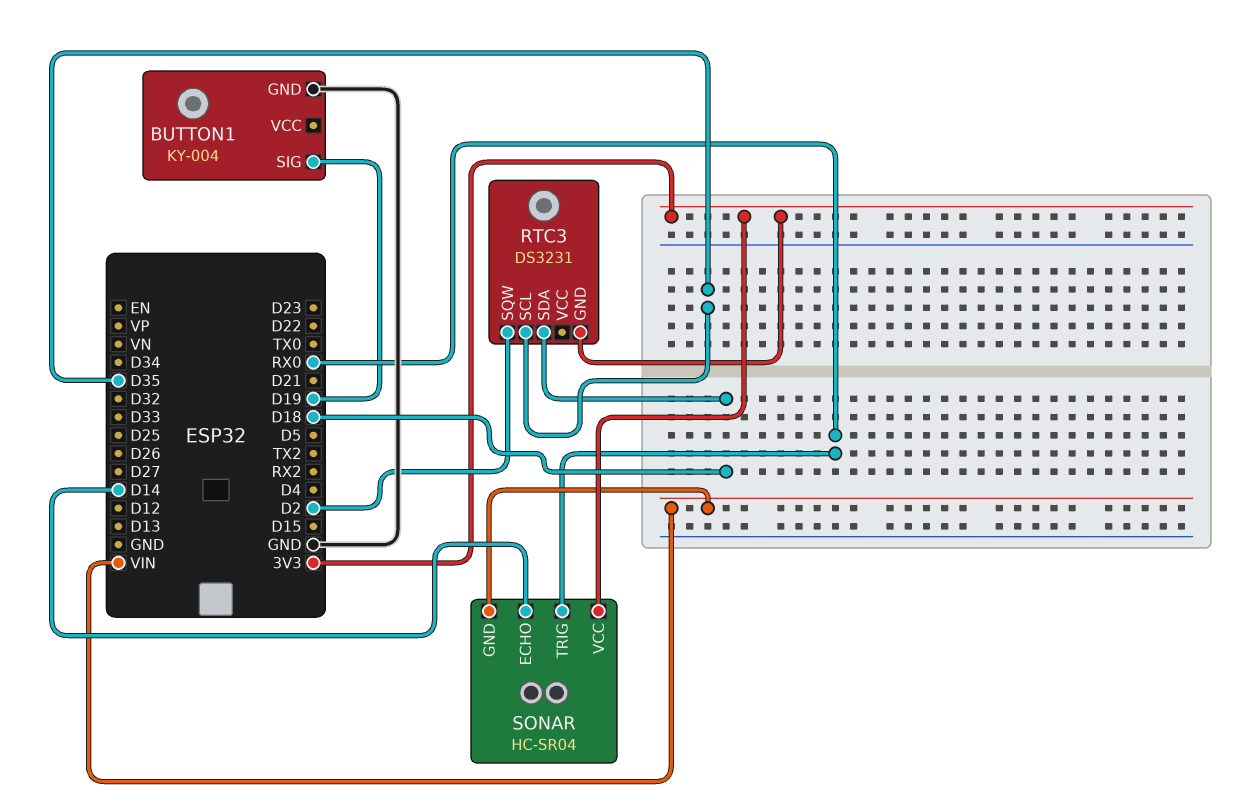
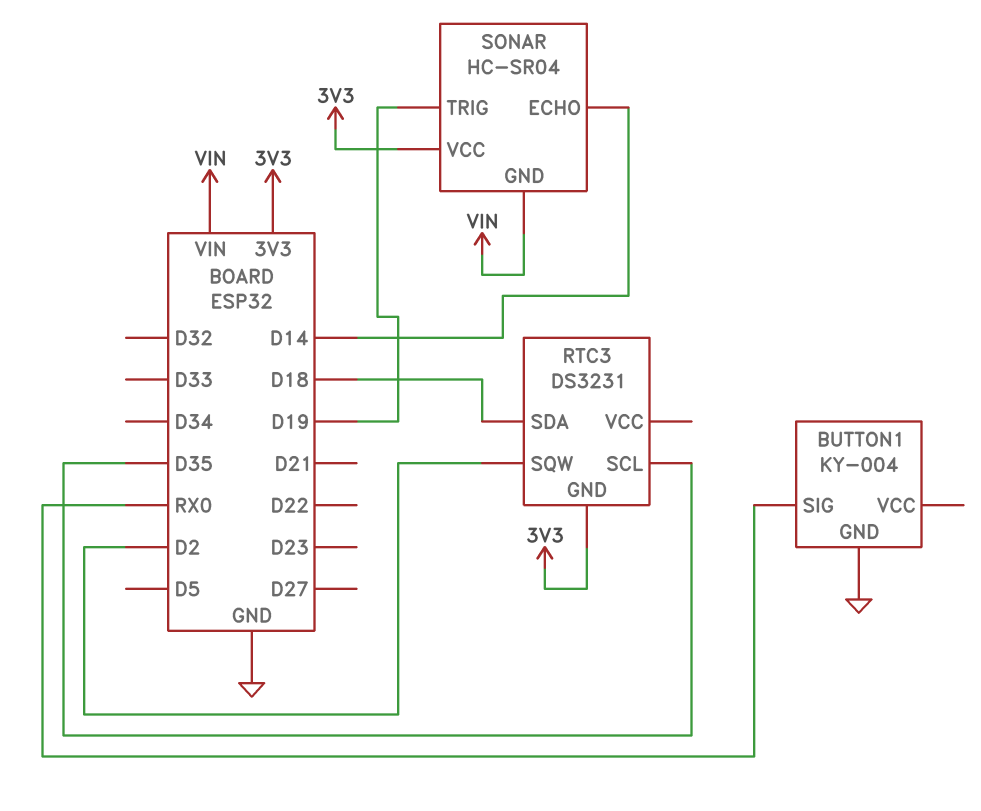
BUTTON1 pin SIG: D19 -> RX0
SONAR pin TRIG: RX0 -> D19

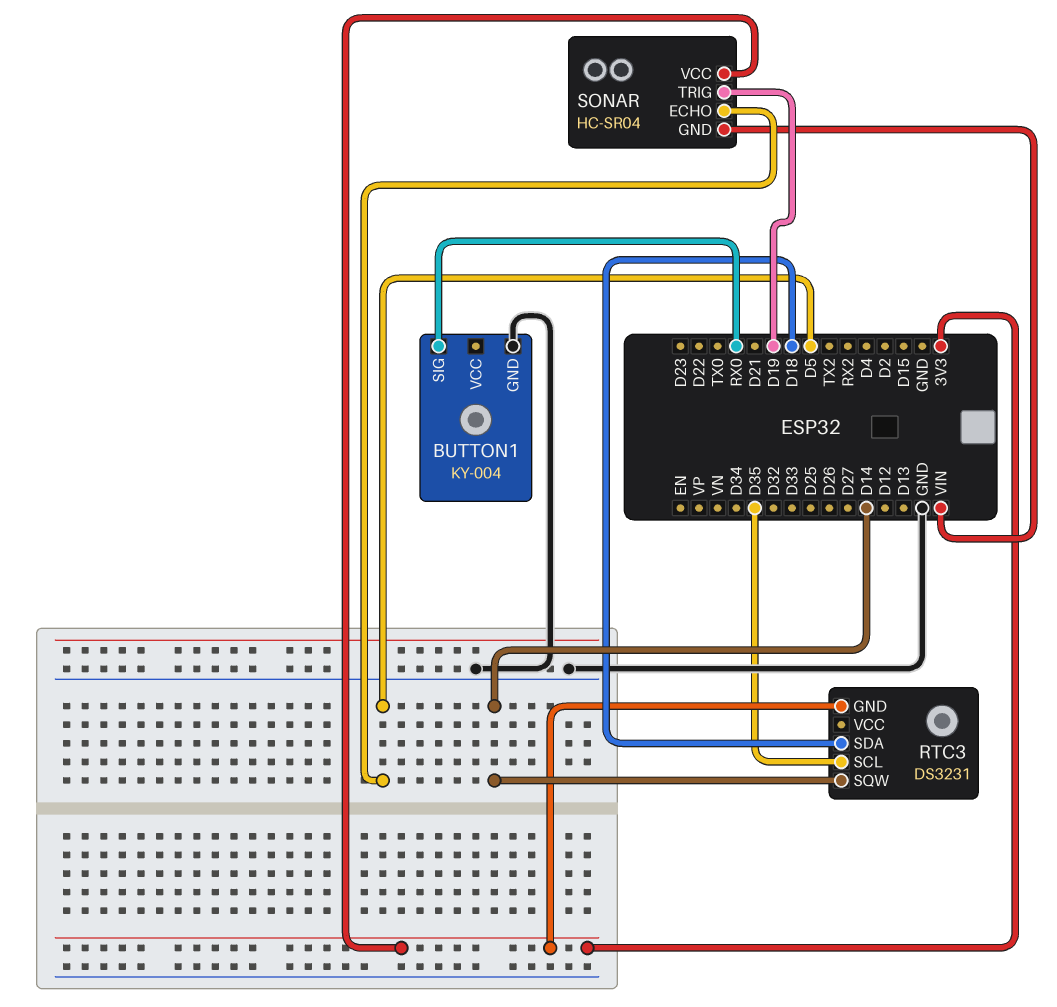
RTC3 pin SQW: D2 -> D14
SONAR pin ECHO: D14 -> D5

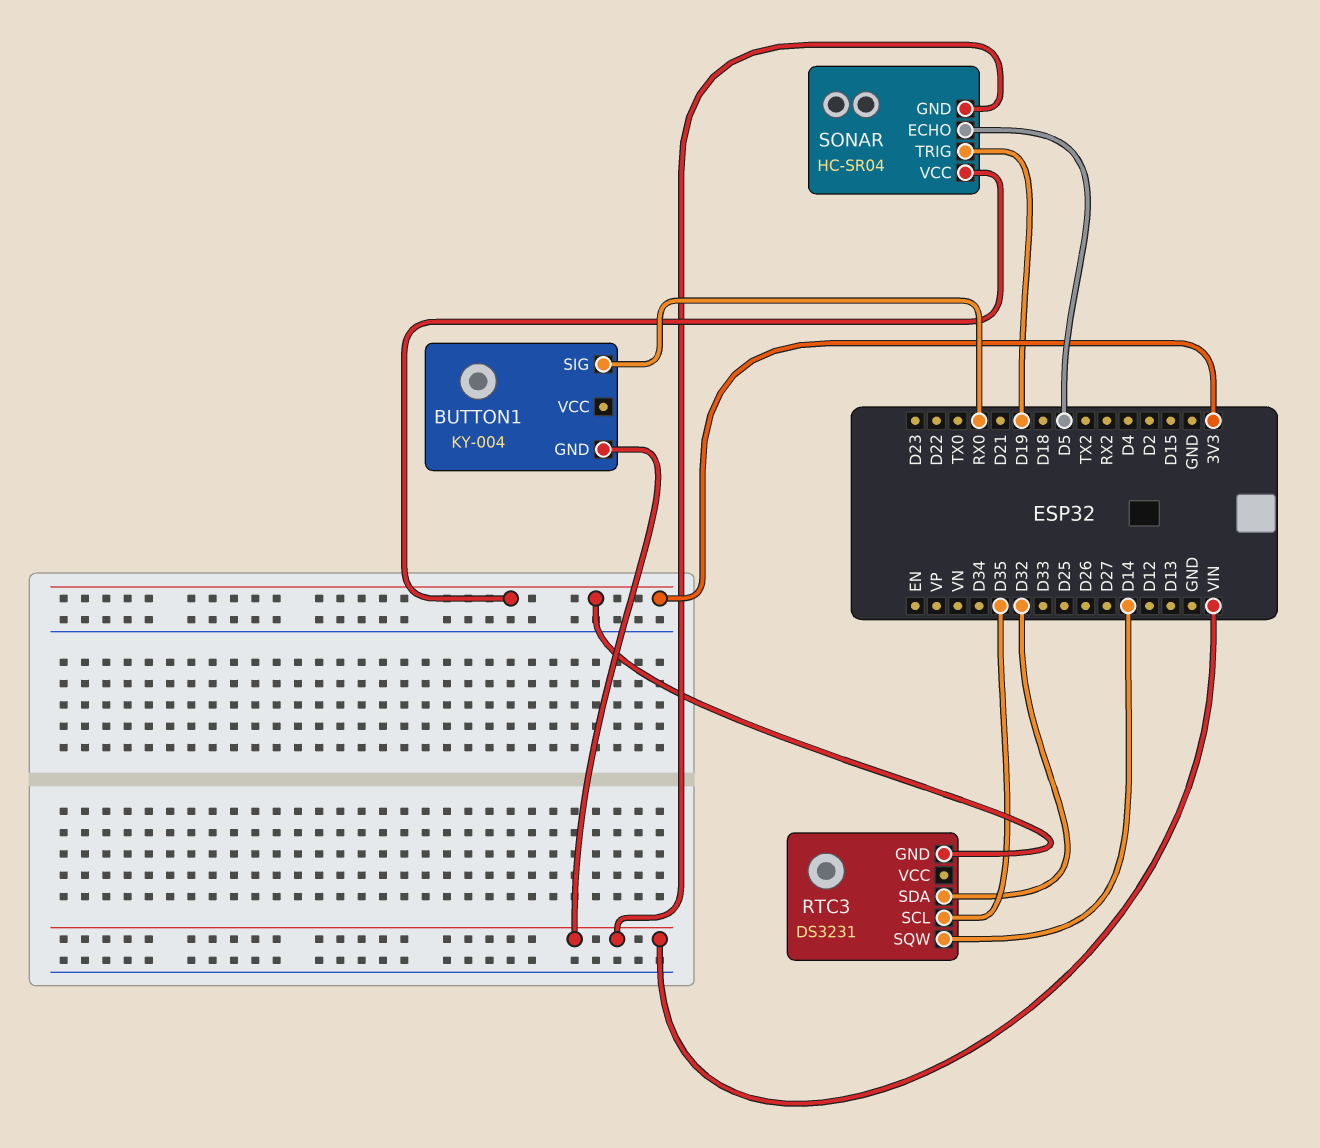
BUTTON1 pin GND: GND -> VIN
RTC3 pin SDA: D18 -> D32

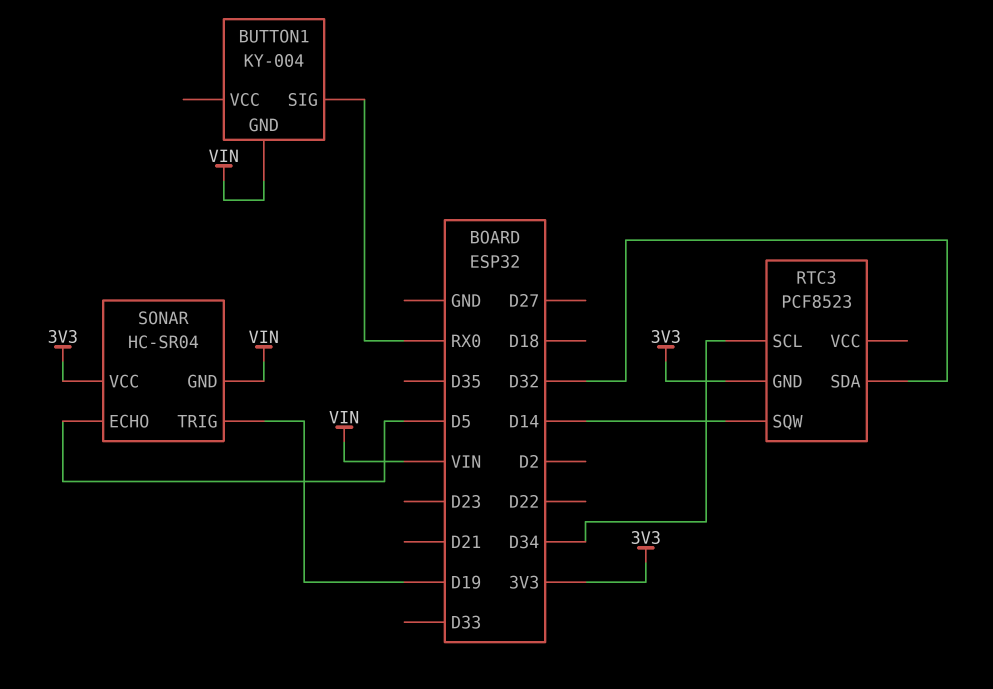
RTC3: DS3231 -> PCF8523
RTC3 pin SCL: D35 -> D34

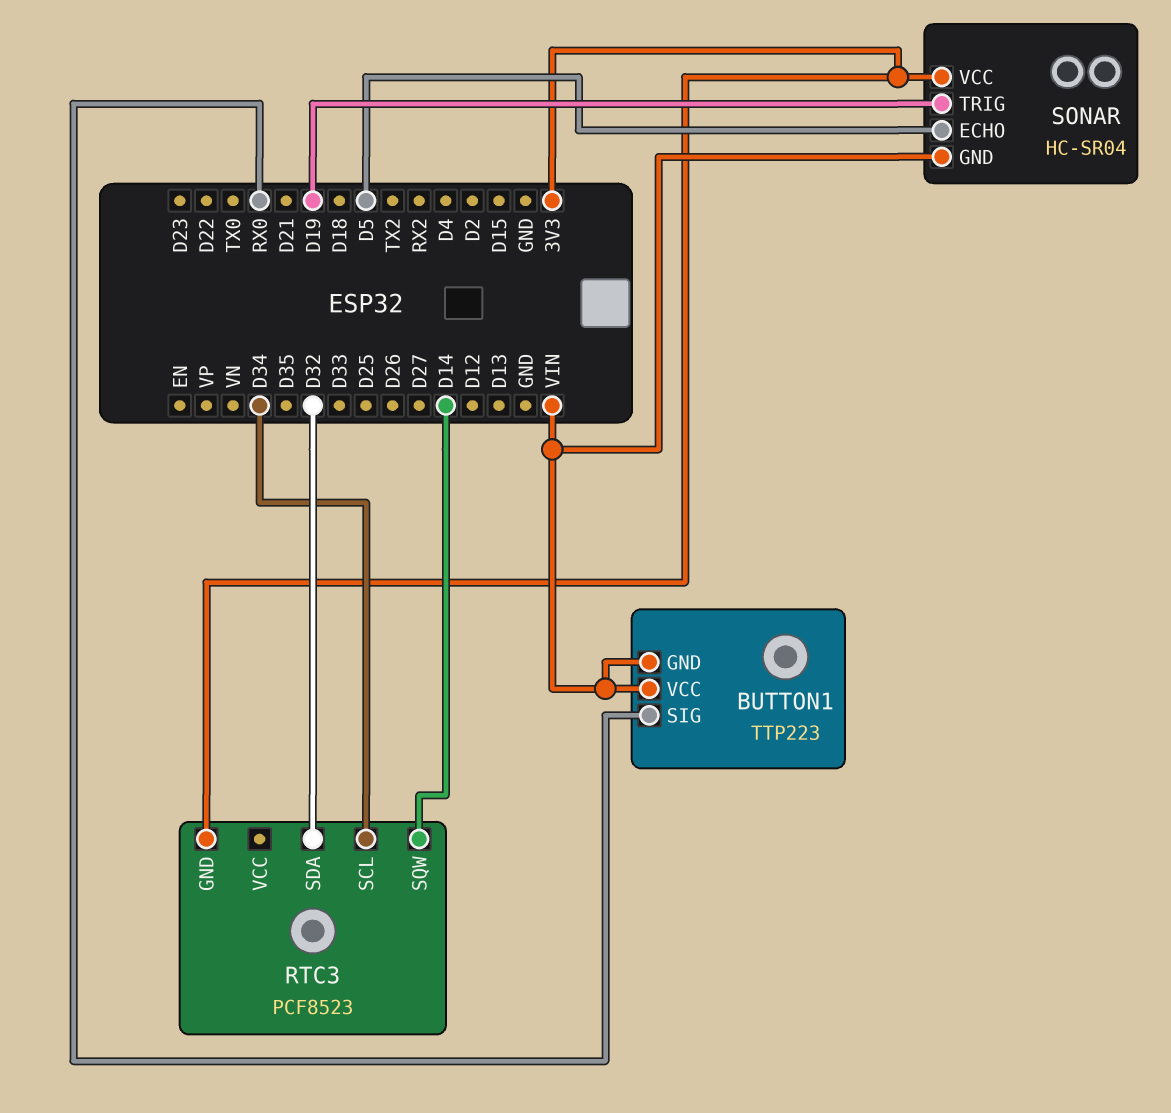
BUTTON1: KY-004 -> TTP223
BUTTON1 pin VCC: none -> VIN

